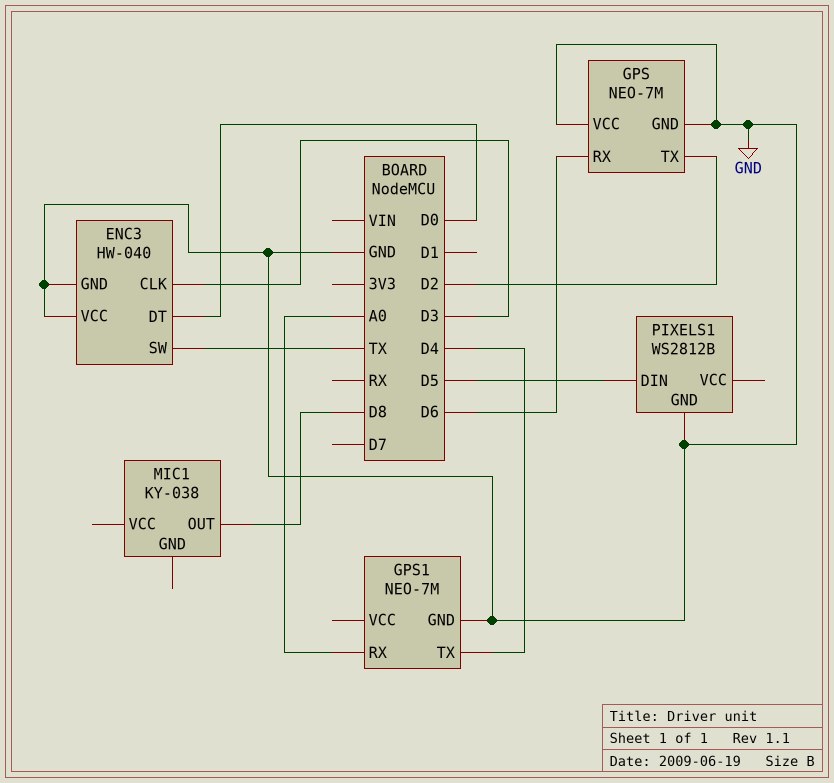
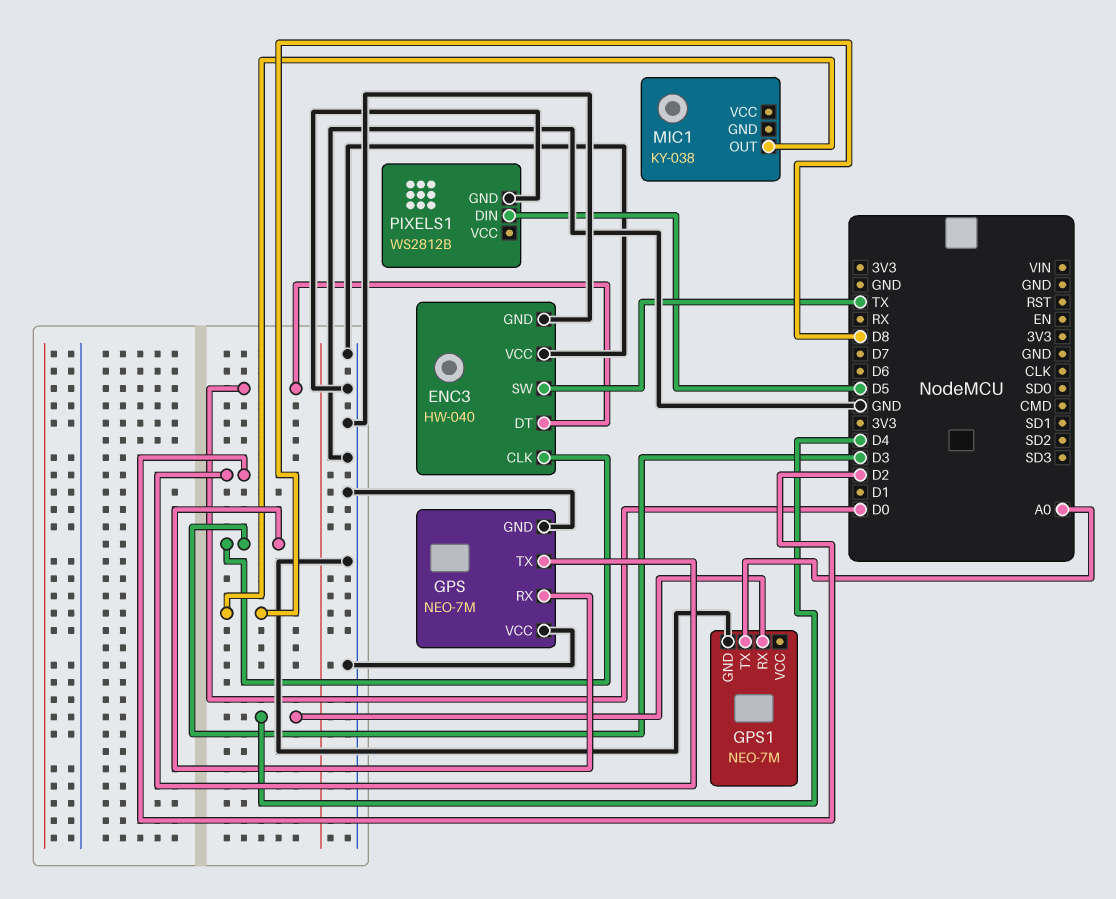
GPS pin RX: D6 -> D3
GPS1 pin RX: A0 -> D4
GPS1 pin TX: D4 -> A0

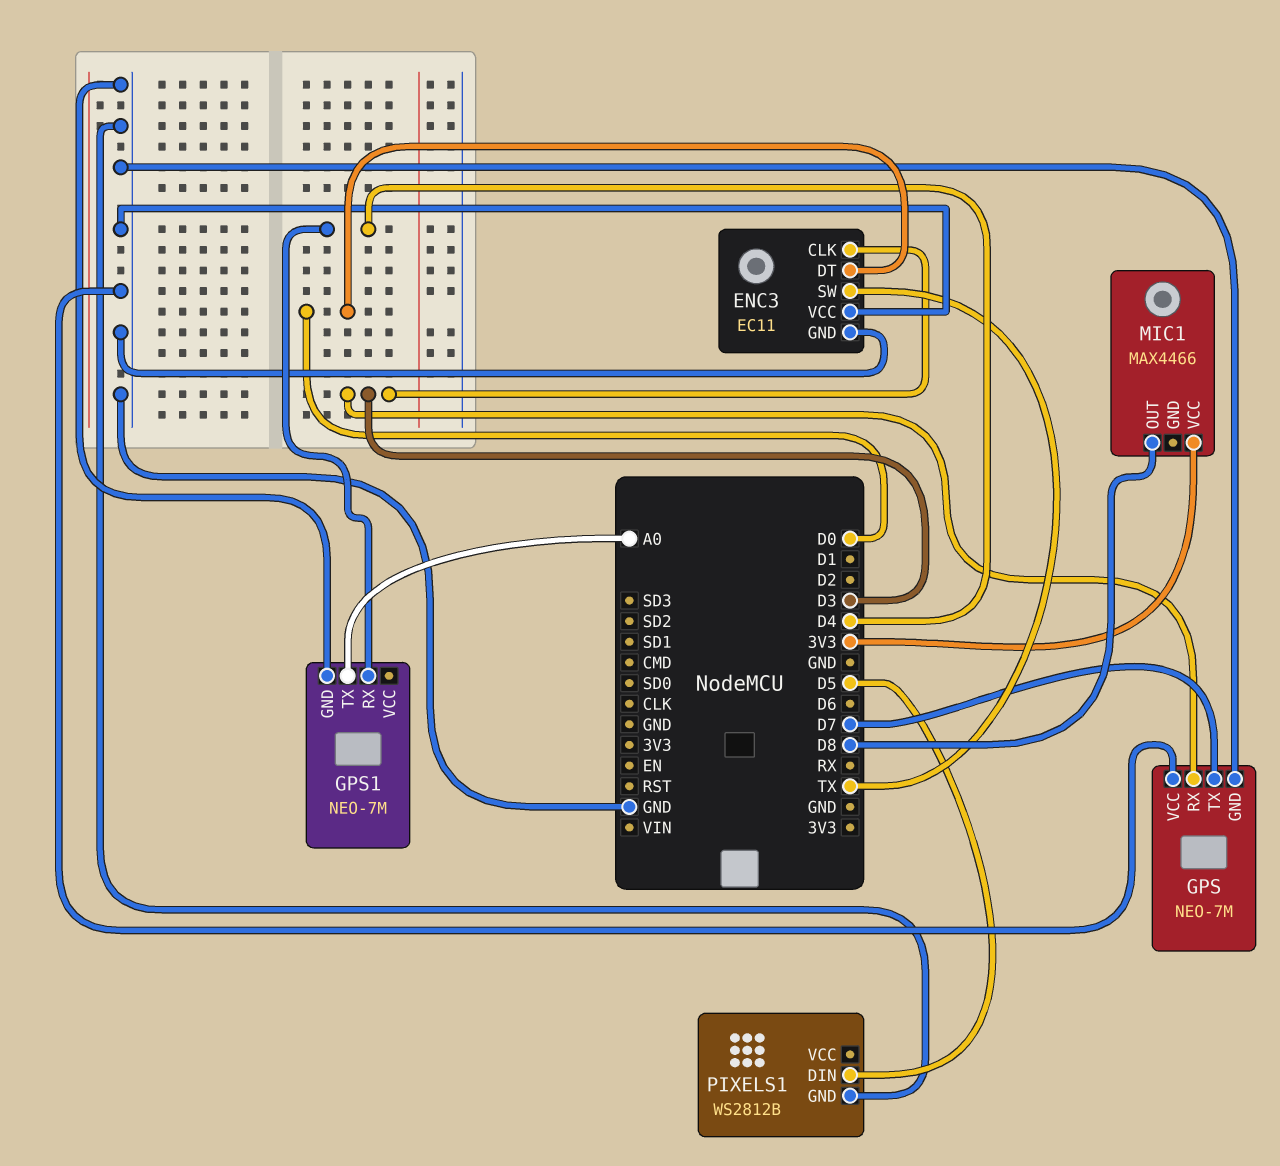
ENC3: HW-040 -> EC11
GPS pin TX: D2 -> D7
MIC1: KY-038 -> MAX4466
MIC1 pin VCC: none -> 3V3

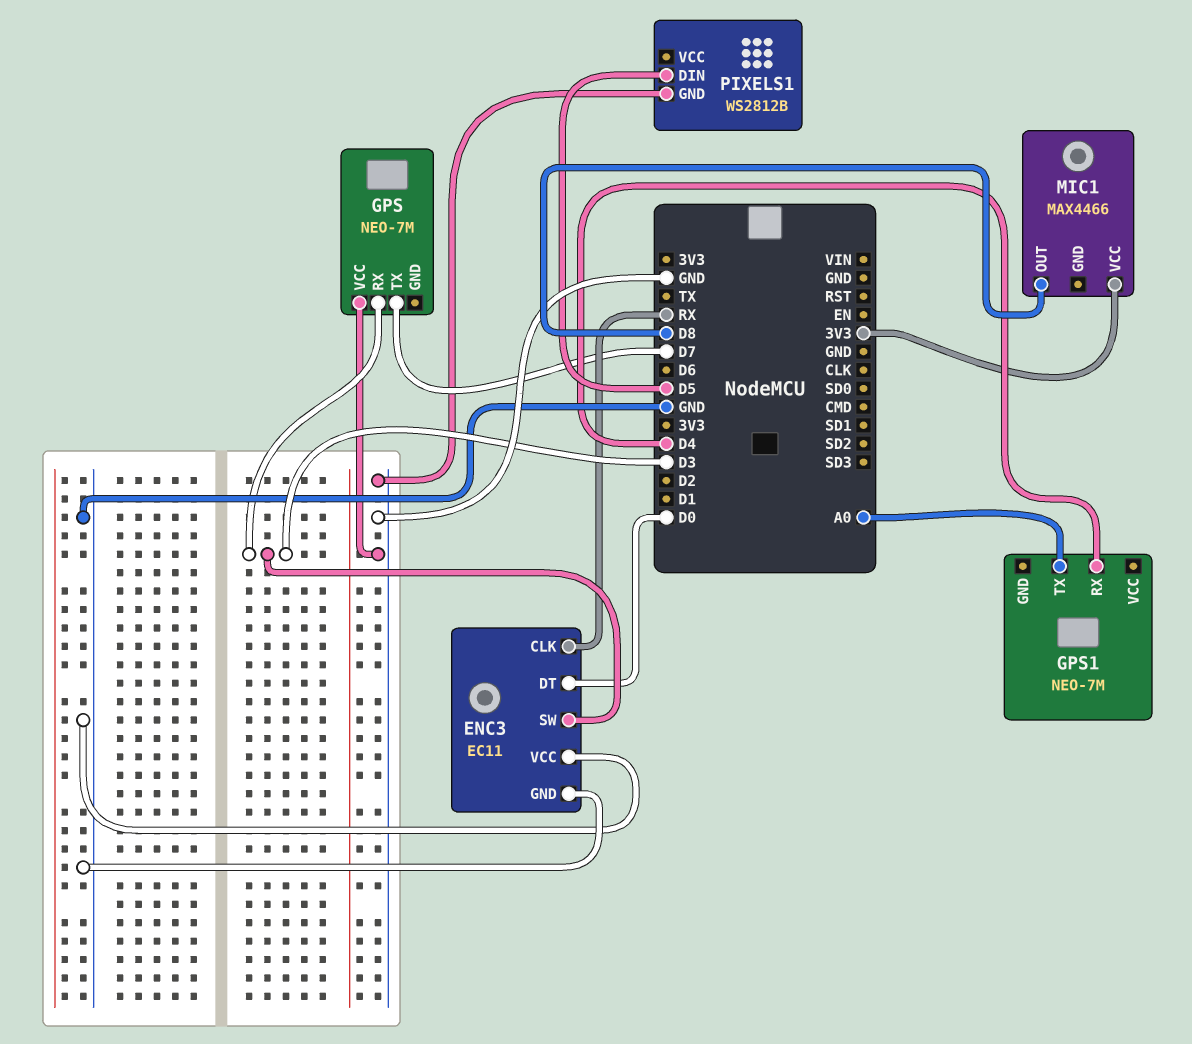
ENC3 pin CLK: D3 -> RX
ENC3 pin SW: TX -> D3
GPS pin GND: GND -> none
GPS1 pin GND: GND -> none

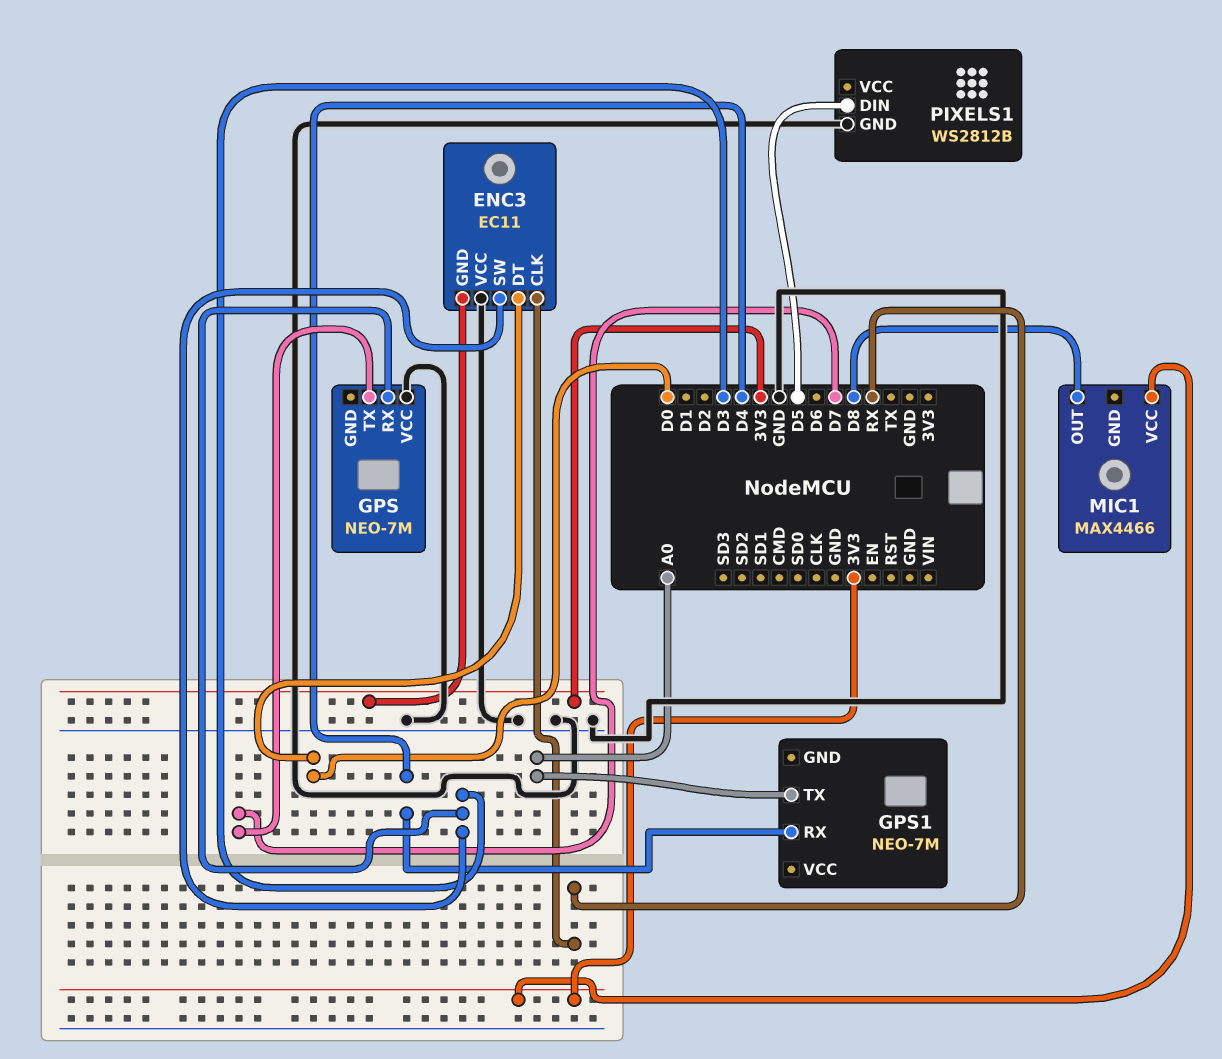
ENC3 pin GND: GND -> 3V3

